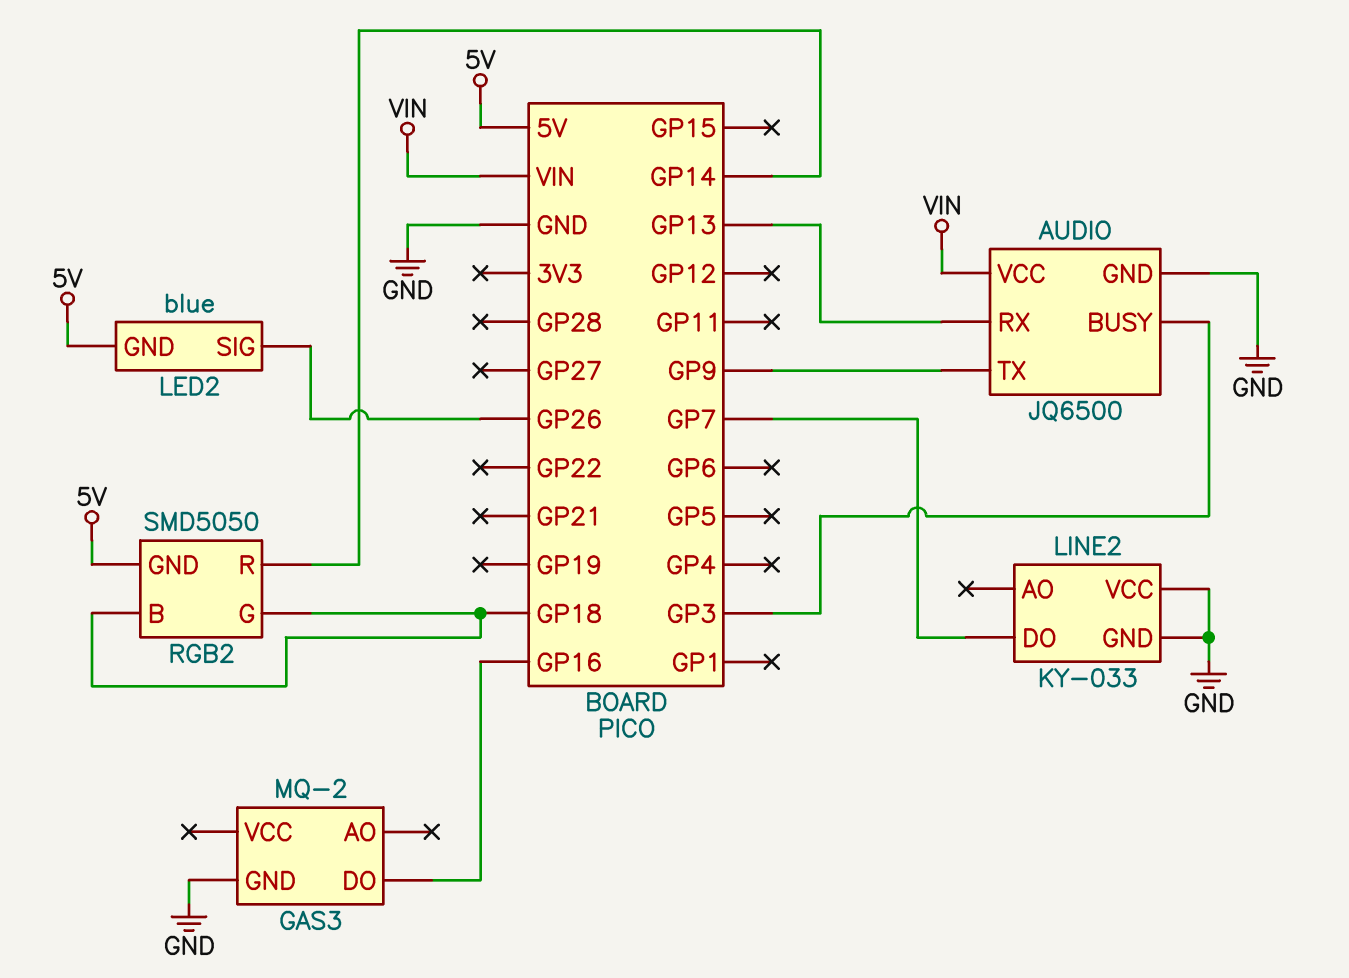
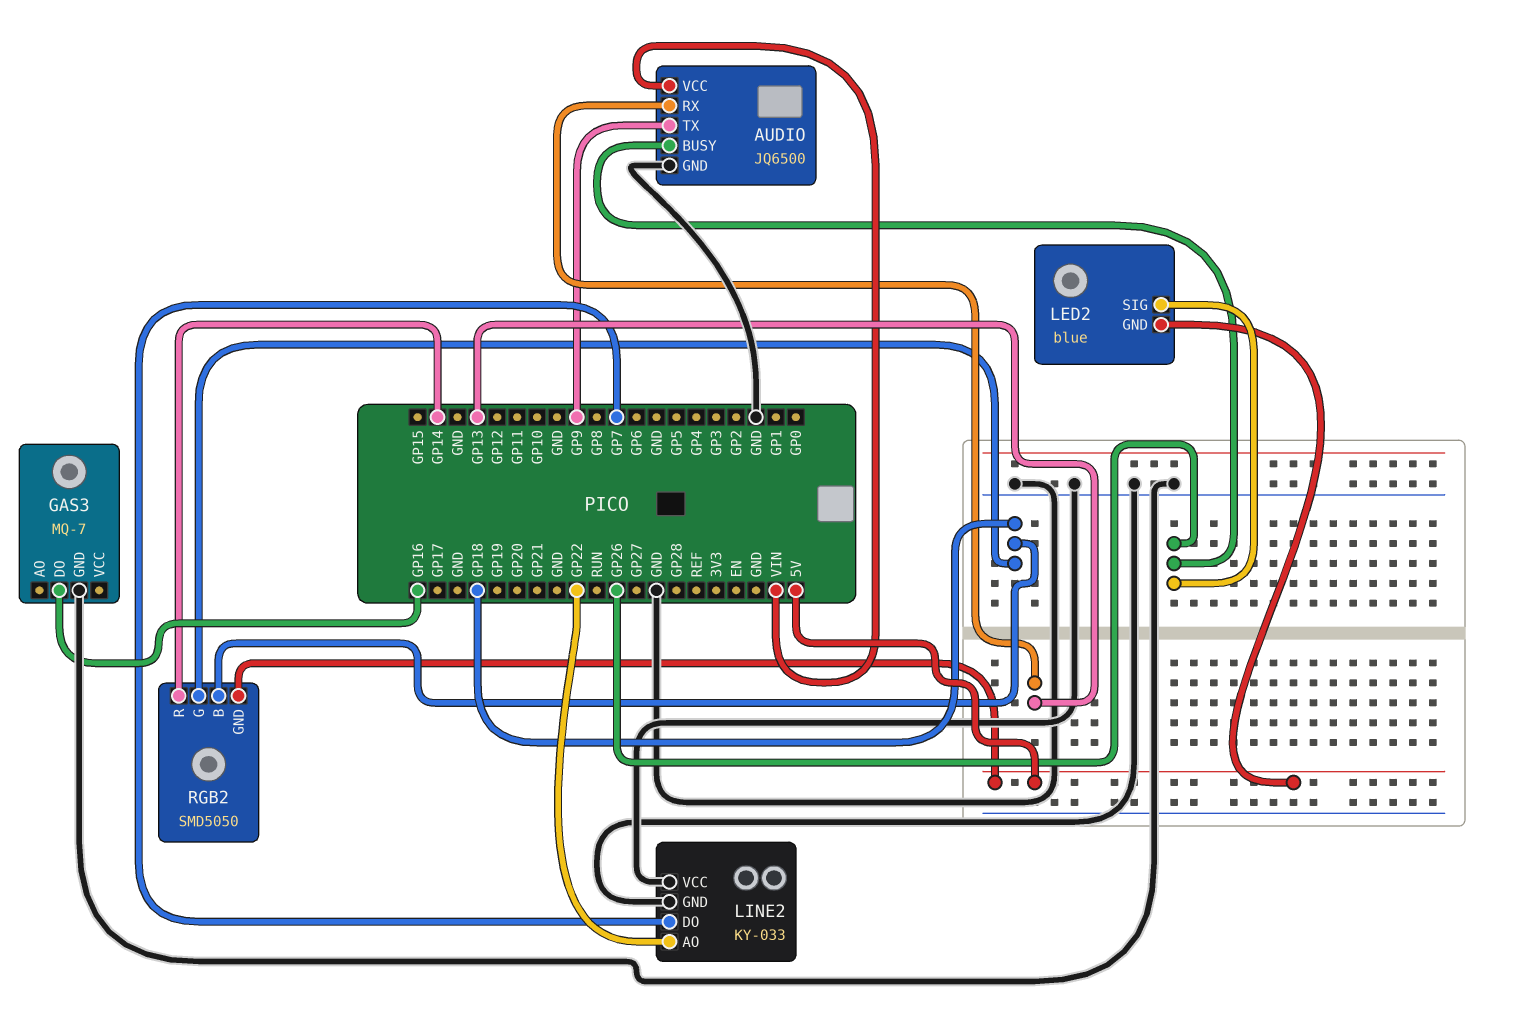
AUDIO pin BUSY: GP3 -> GP26
GAS3: MQ-2 -> MQ-7
LINE2 pin AO: none -> GP22

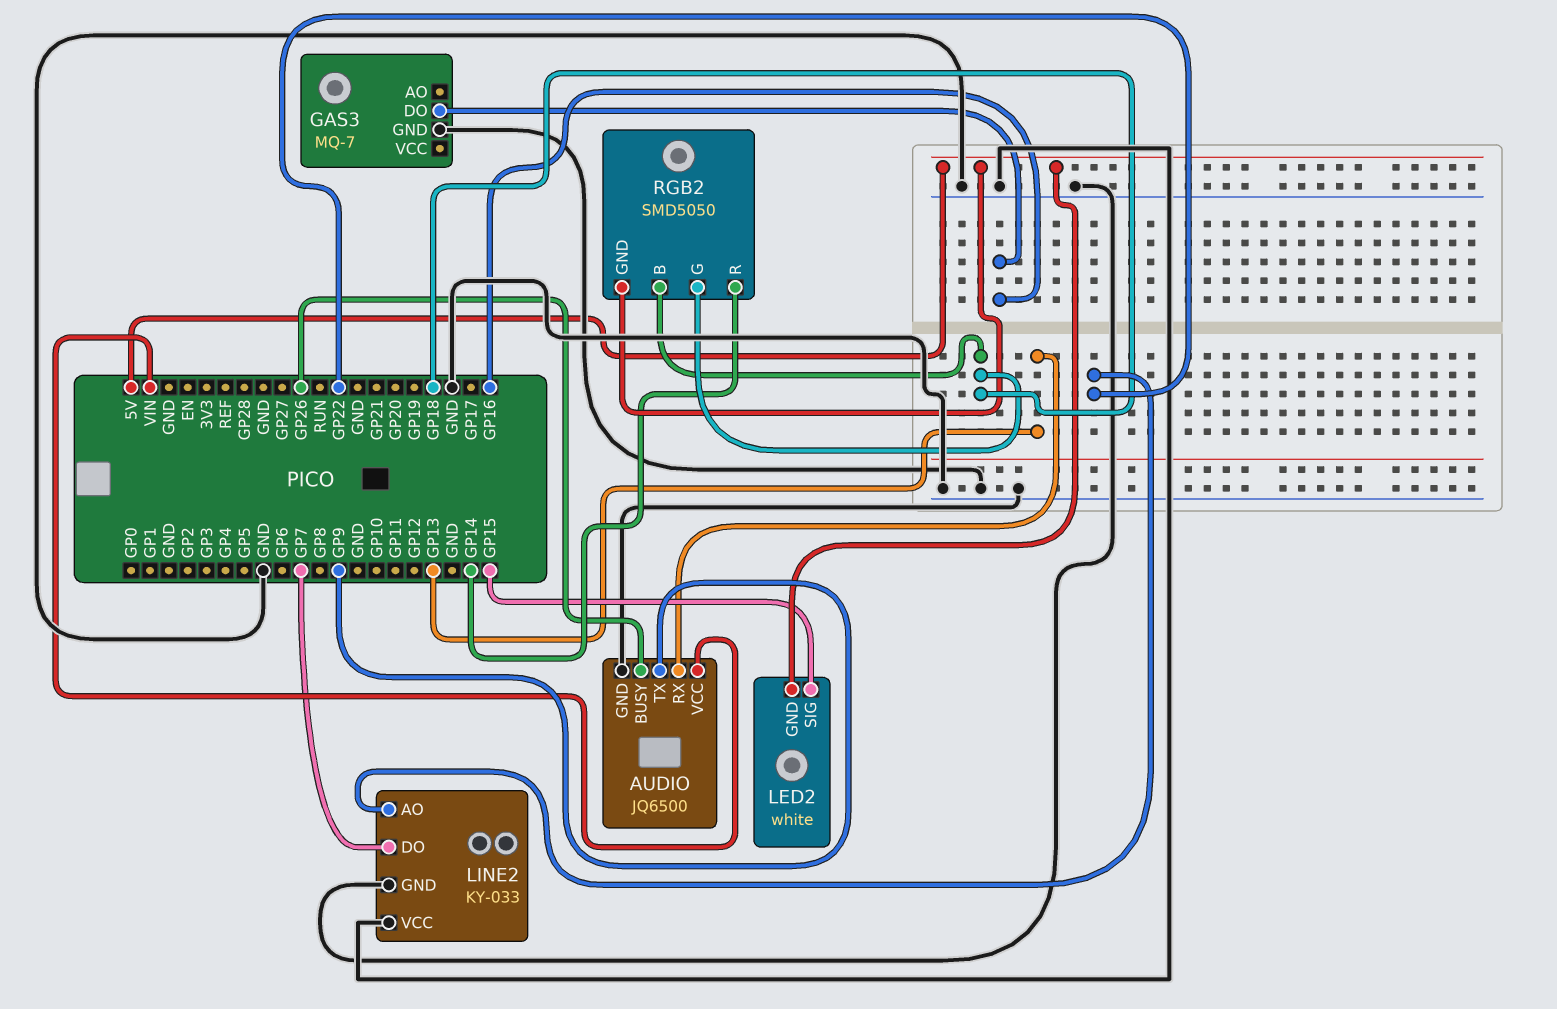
LED2: blue -> white
LED2 pin SIG: GP26 -> GP15

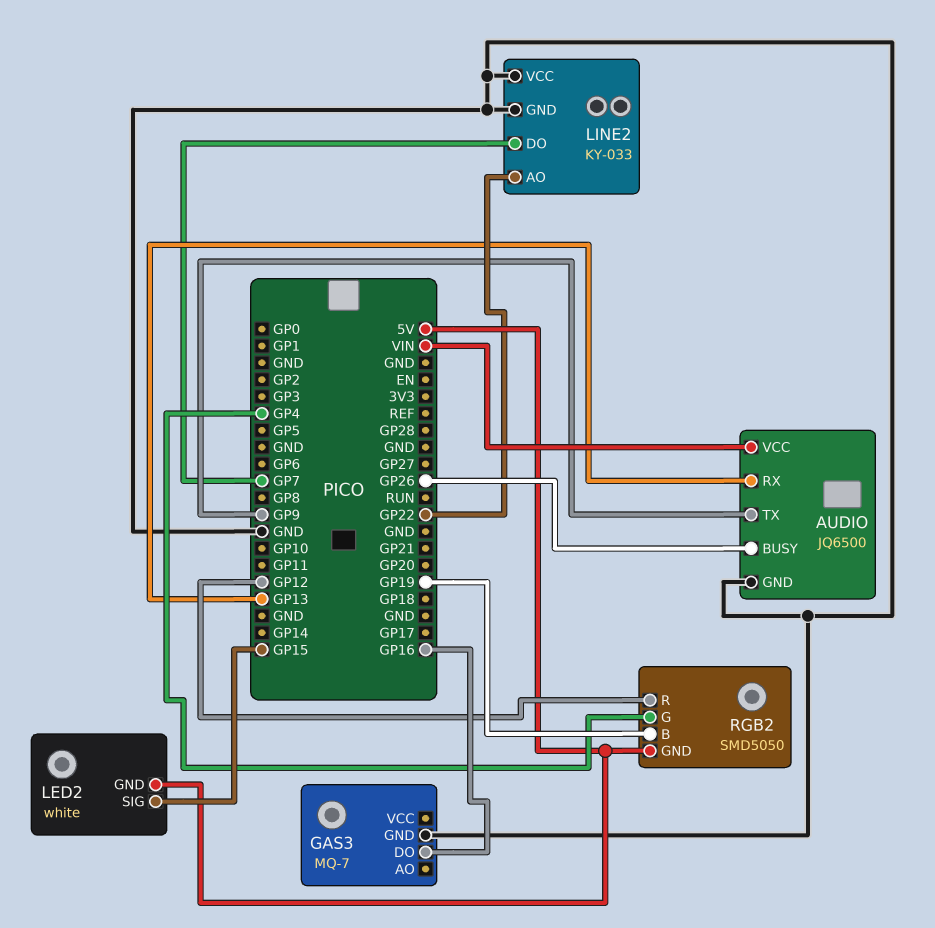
RGB2 pin B: GP18 -> GP19
RGB2 pin G: GP18 -> GP4
RGB2 pin R: GP14 -> GP12

